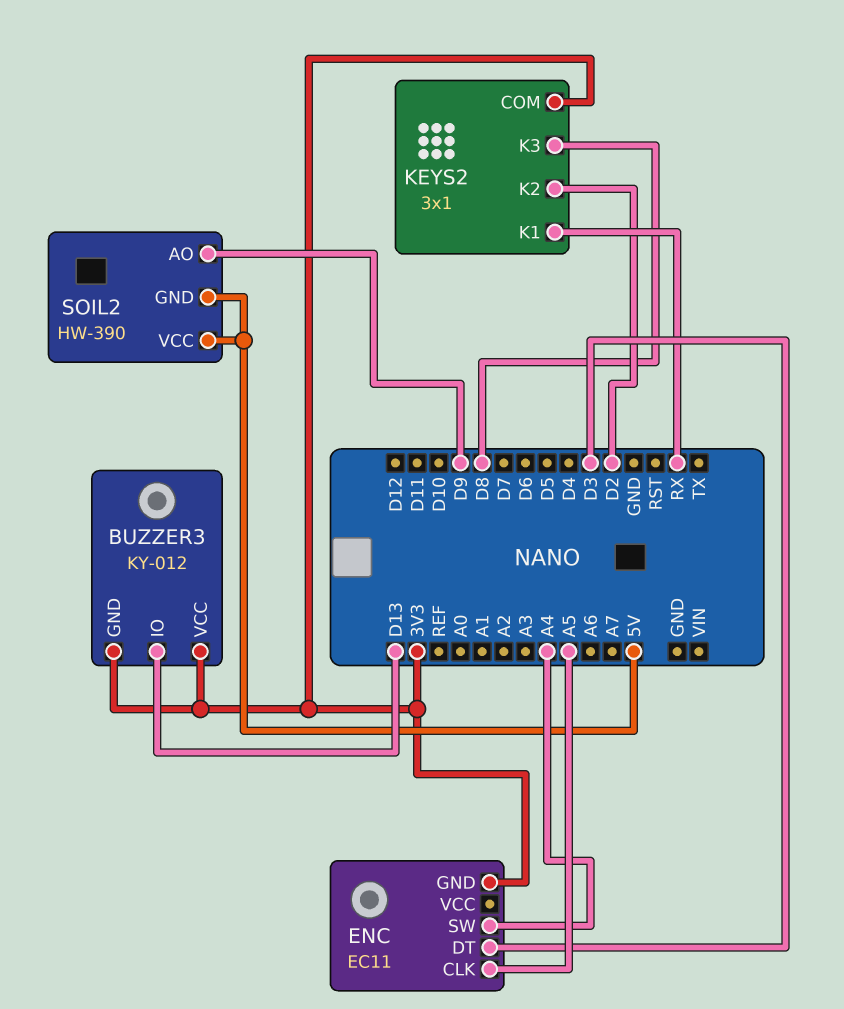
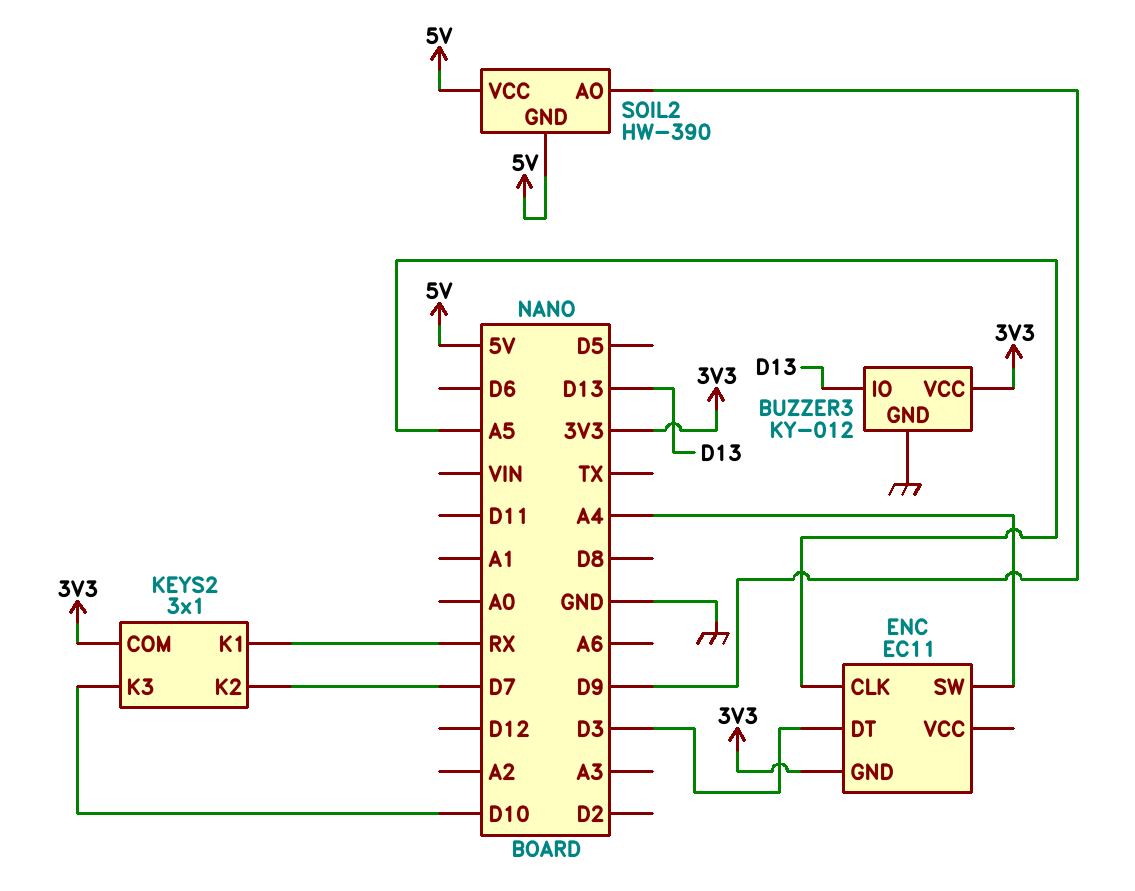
BUZZER3 pin GND: 3V3 -> GND
KEYS2 pin K2: D2 -> D7
KEYS2 pin K3: D8 -> D10

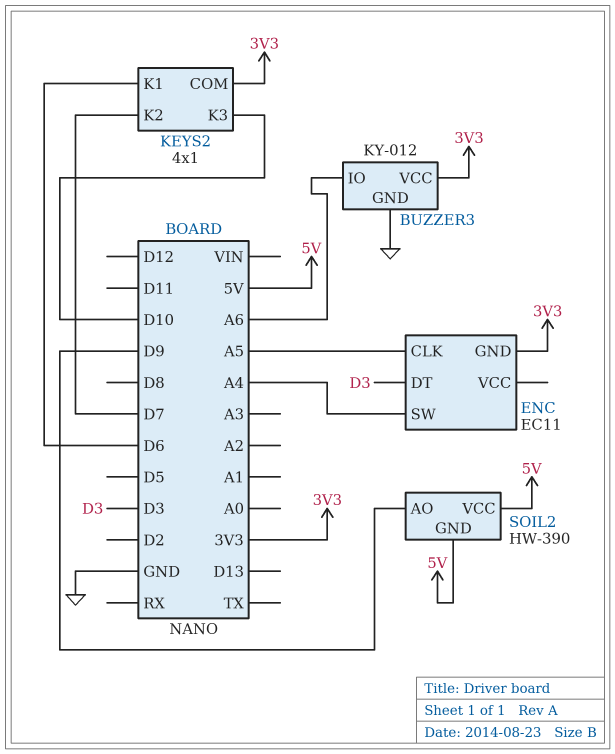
BUZZER3 pin IO: D13 -> A6
KEYS2: 3x1 -> 4x1
KEYS2 pin K1: RX -> D6

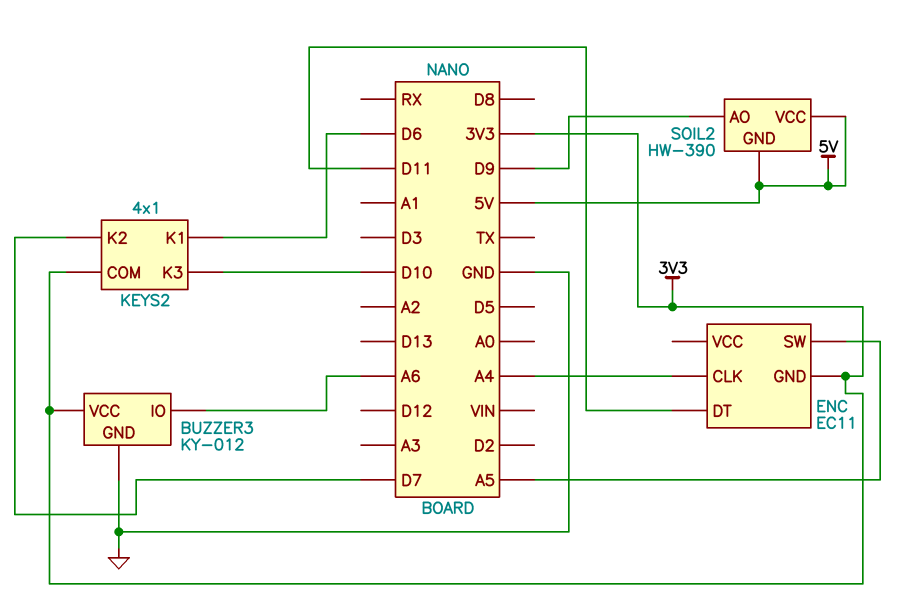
ENC pin CLK: A5 -> A4
ENC pin DT: D3 -> D11
ENC pin SW: A4 -> A5

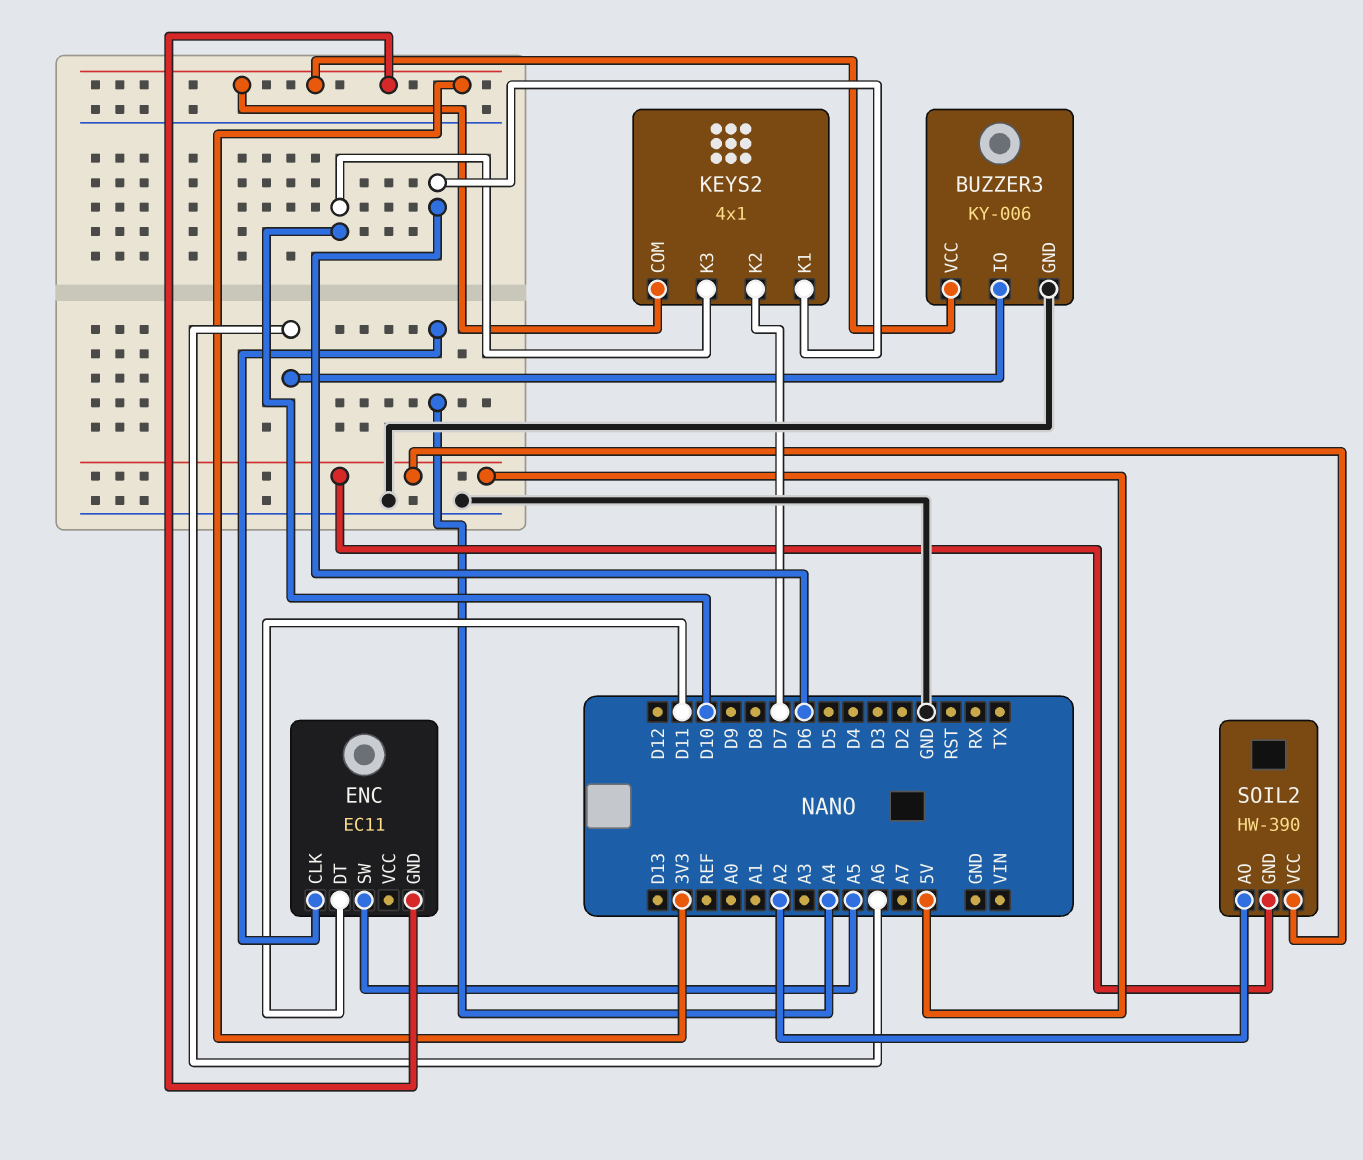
BUZZER3: KY-012 -> KY-006
SOIL2 pin AO: D9 -> A2

